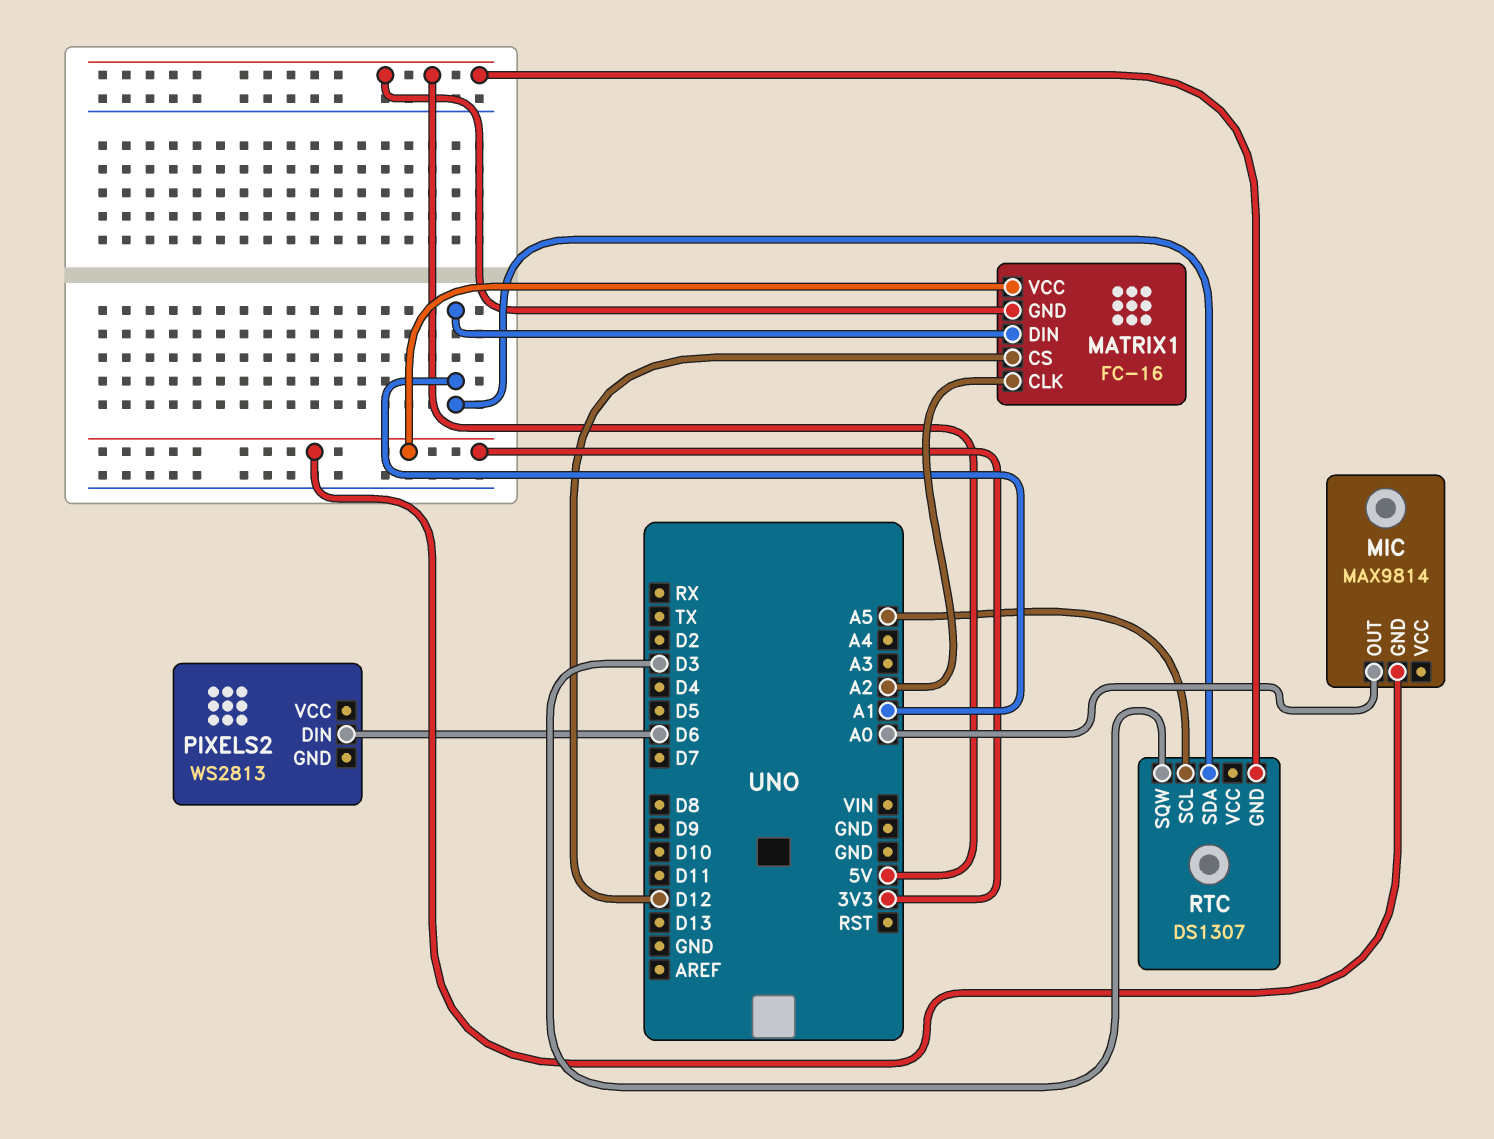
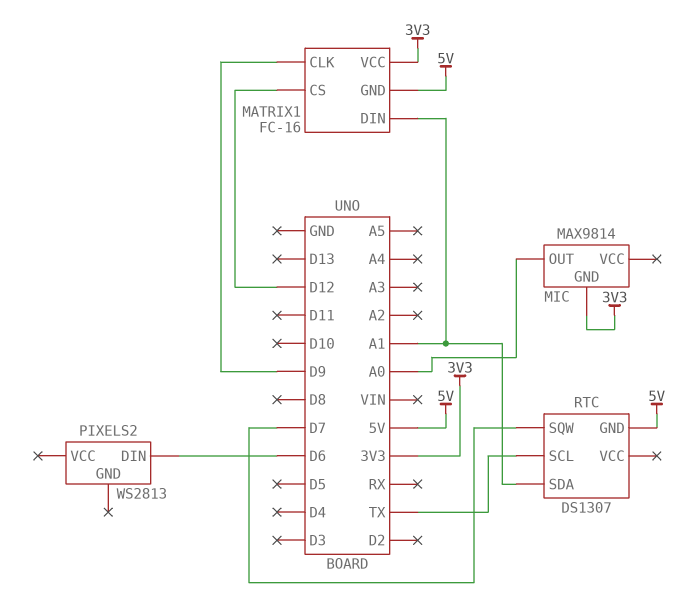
MATRIX1 pin CLK: A2 -> D9
RTC pin SCL: A5 -> TX
RTC pin SQW: D3 -> D7

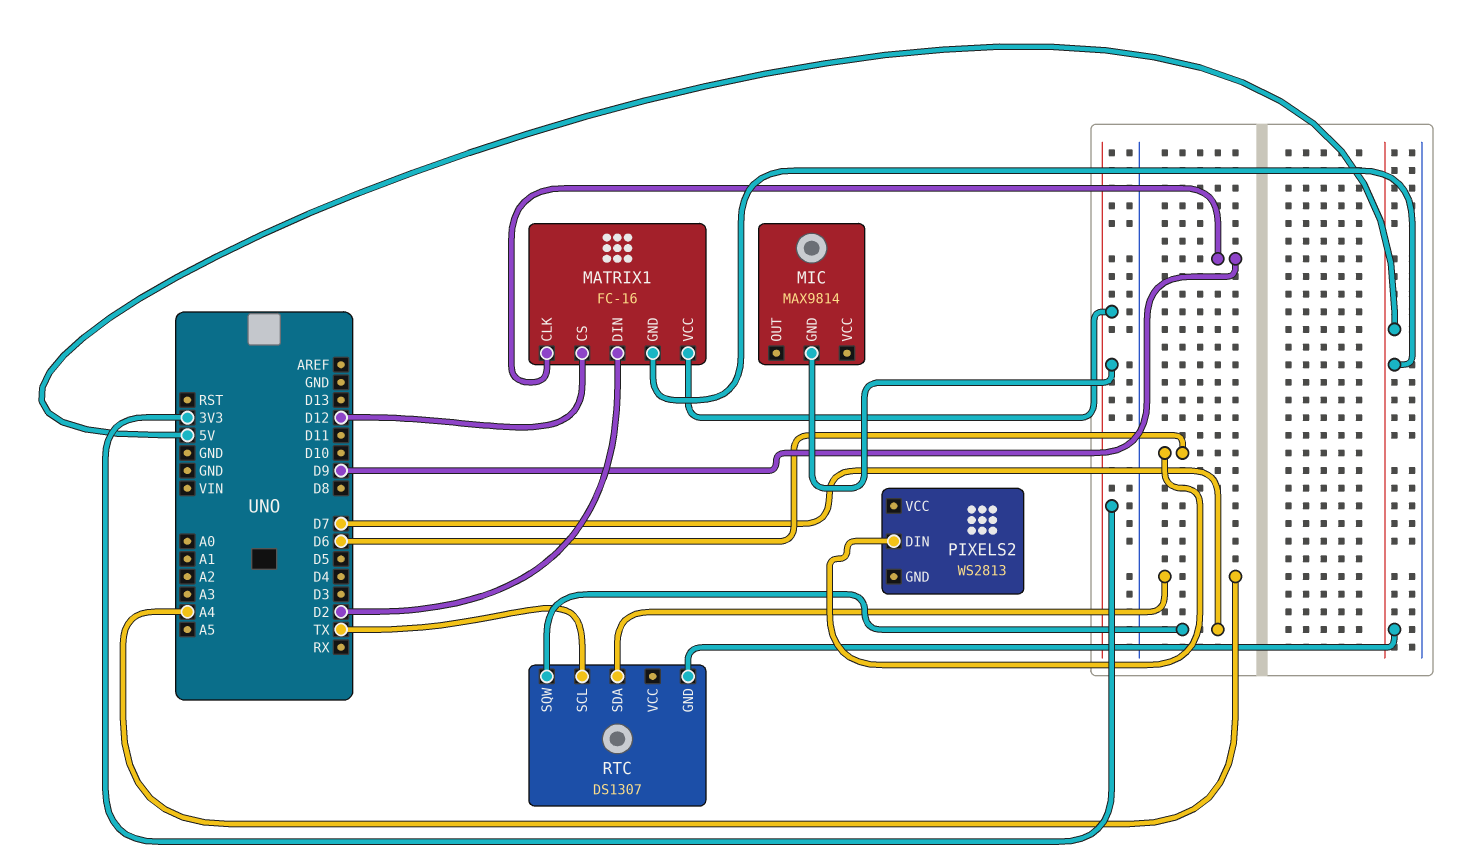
MATRIX1 pin DIN: A1 -> D2
MIC pin OUT: A0 -> none
RTC pin SDA: A1 -> A4

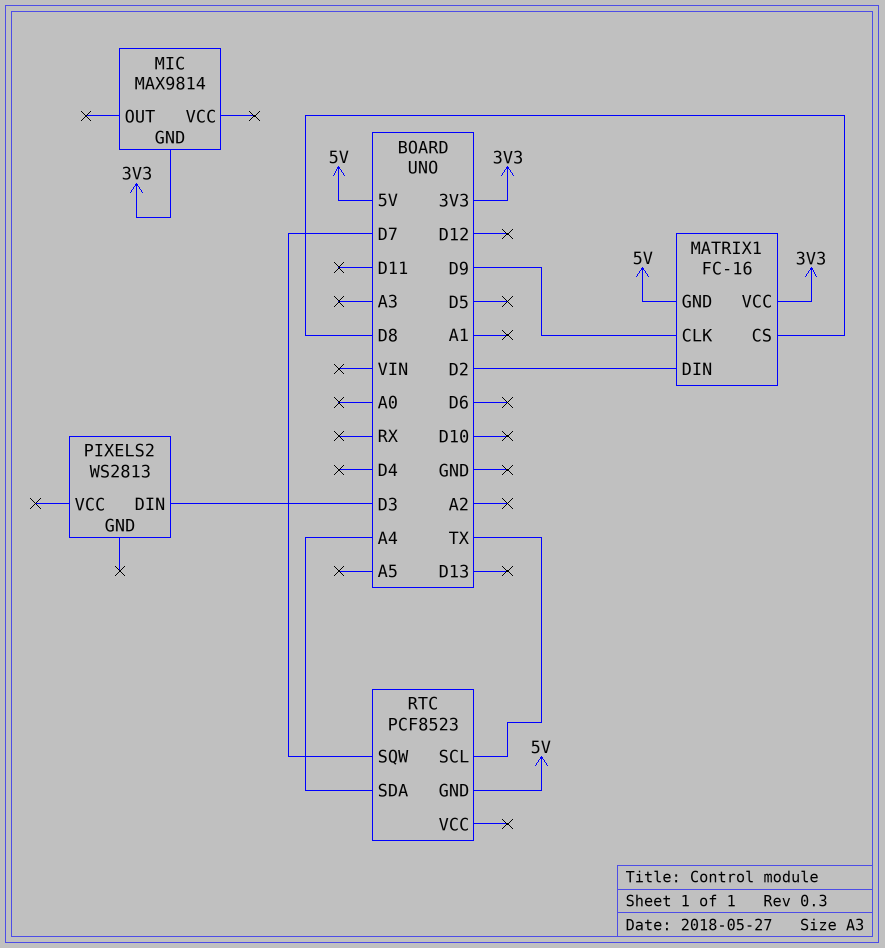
MATRIX1 pin CS: D12 -> D8
PIXELS2 pin DIN: D6 -> D3
RTC: DS1307 -> PCF8523

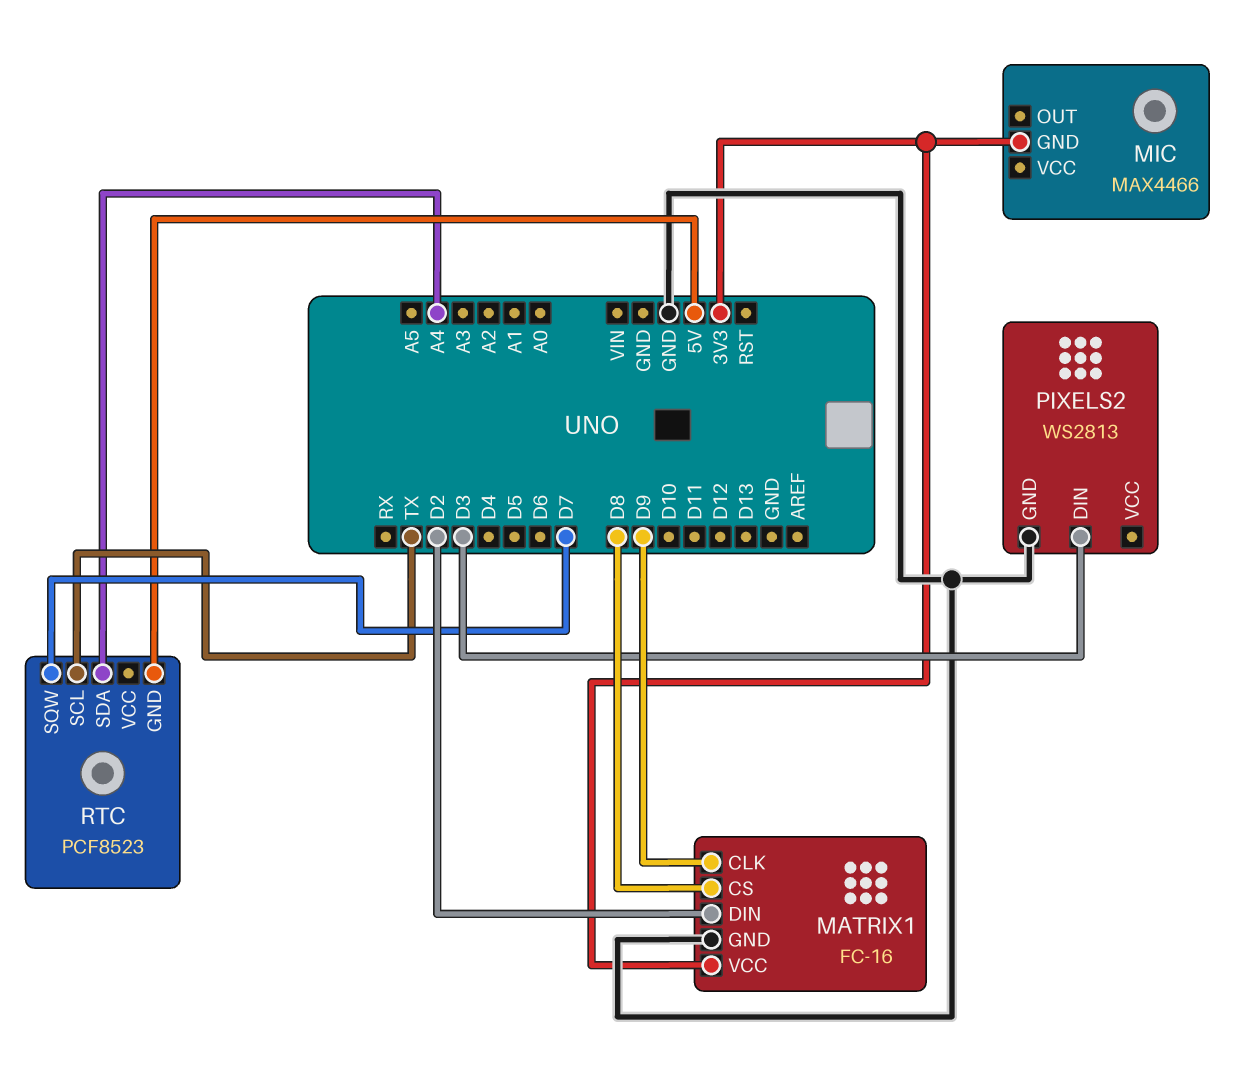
MATRIX1 pin GND: 5V -> GND
MIC: MAX9814 -> MAX4466
PIXELS2 pin GND: none -> GND

